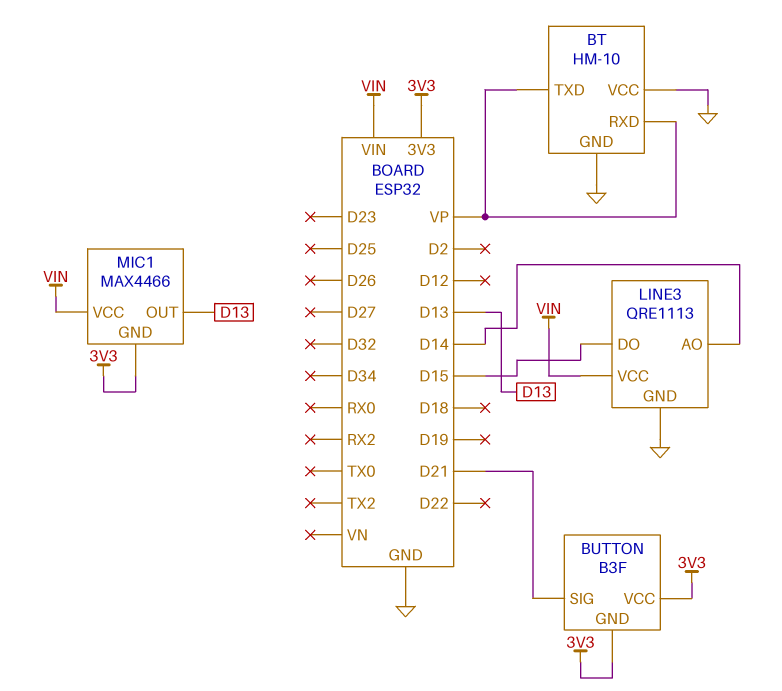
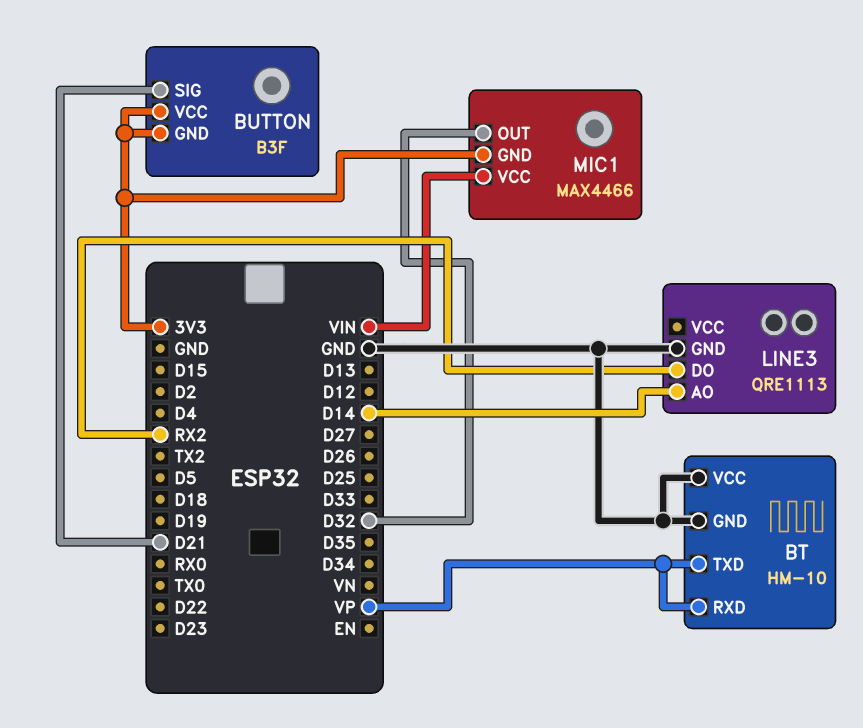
LINE3 pin DO: D15 -> RX2
LINE3 pin VCC: VIN -> none
MIC1 pin OUT: D13 -> D32

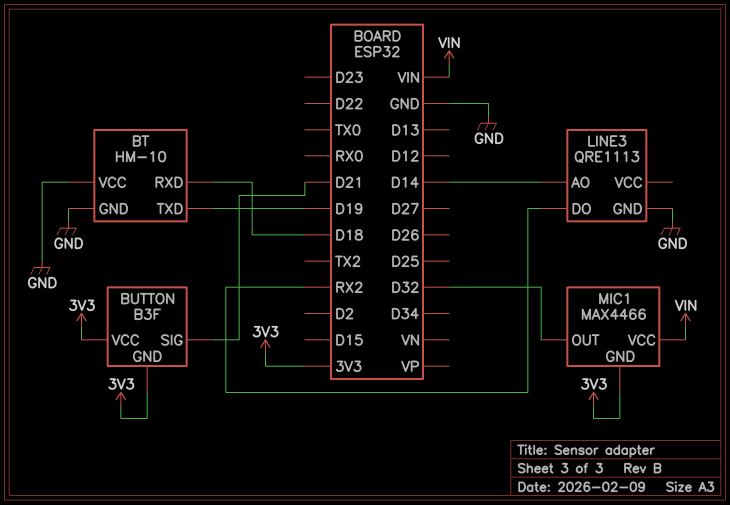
BT pin RXD: VP -> D18
BT pin TXD: VP -> D19

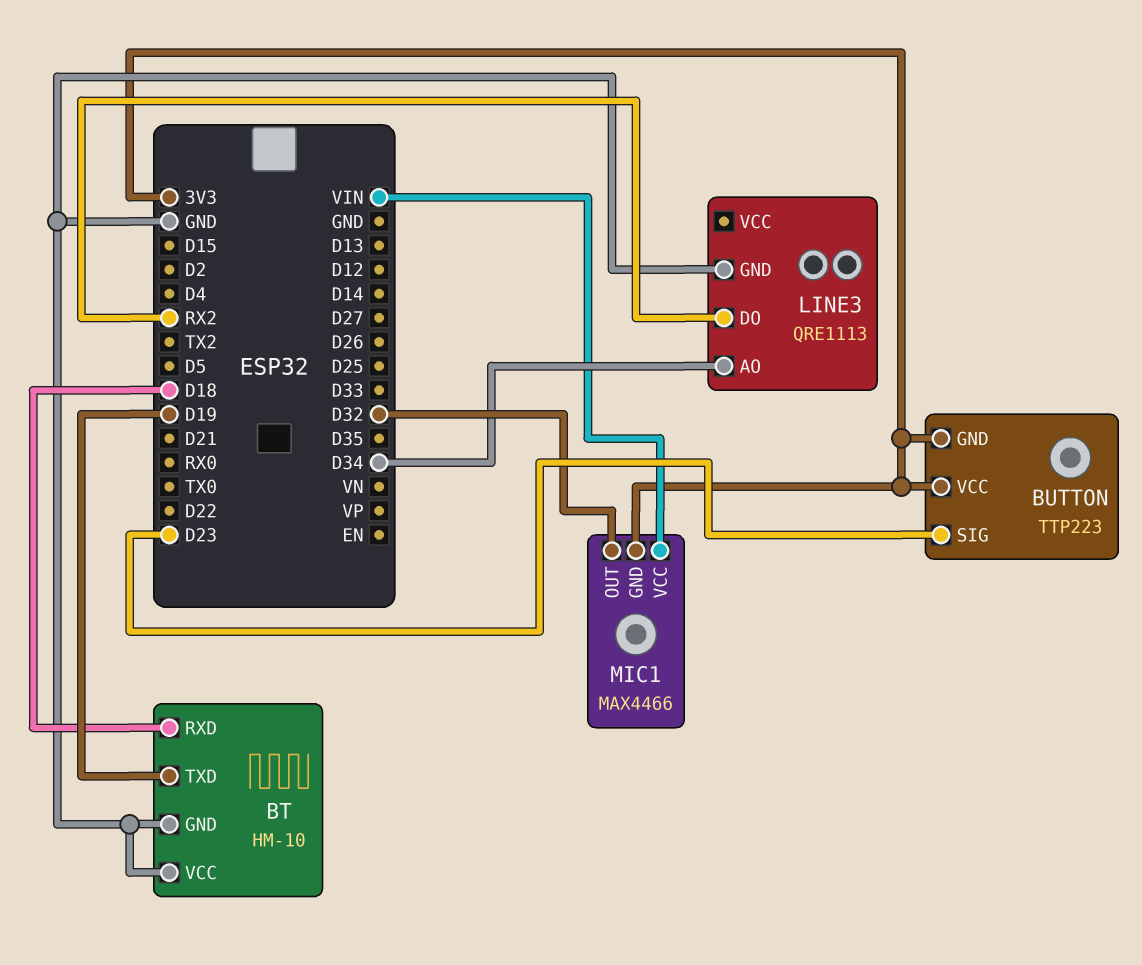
BUTTON: B3F -> TTP223
BUTTON pin SIG: D21 -> D23
LINE3 pin AO: D14 -> D34

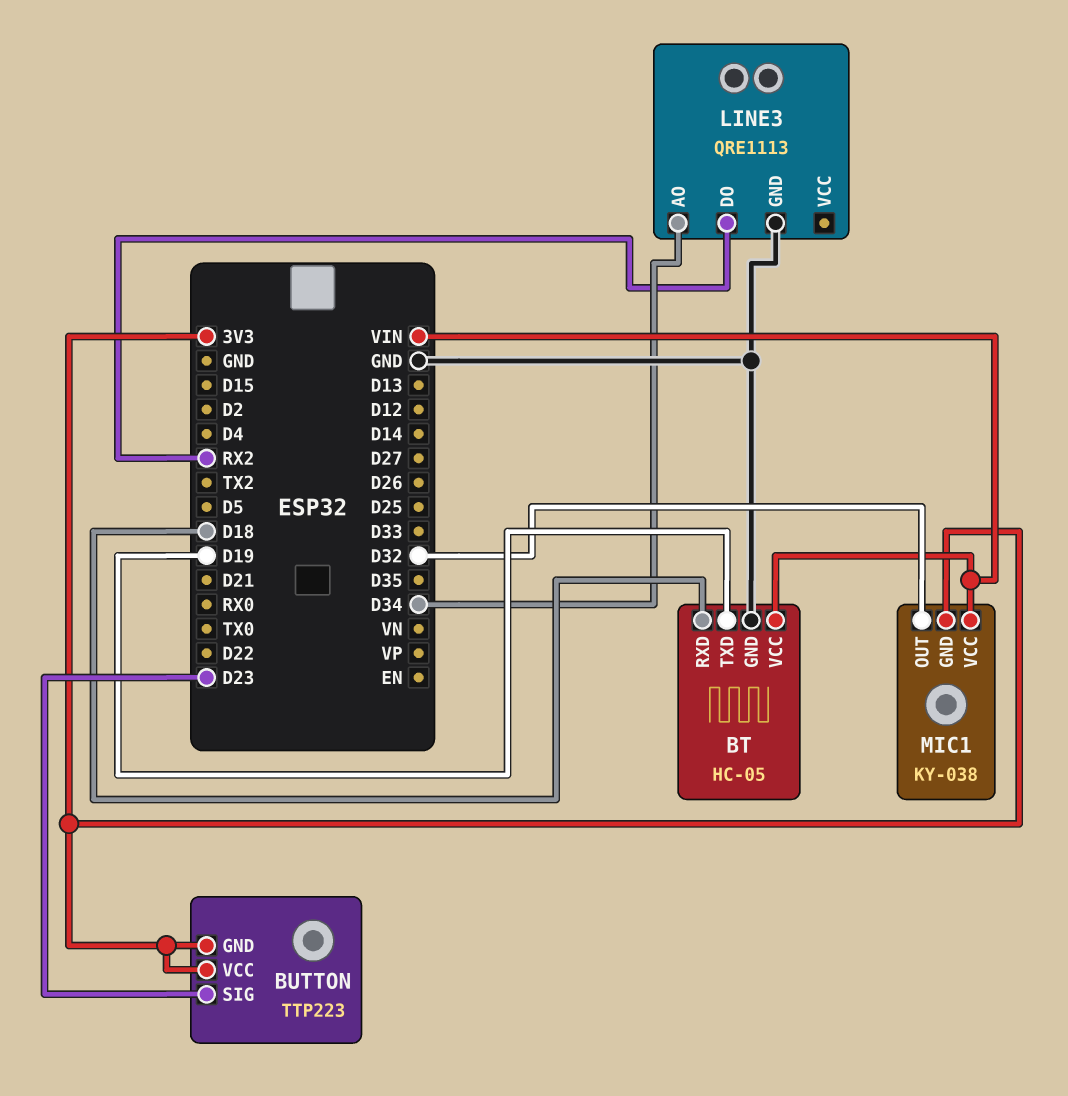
BT: HM-10 -> HC-05
BT pin VCC: GND -> VIN
MIC1: MAX4466 -> KY-038

